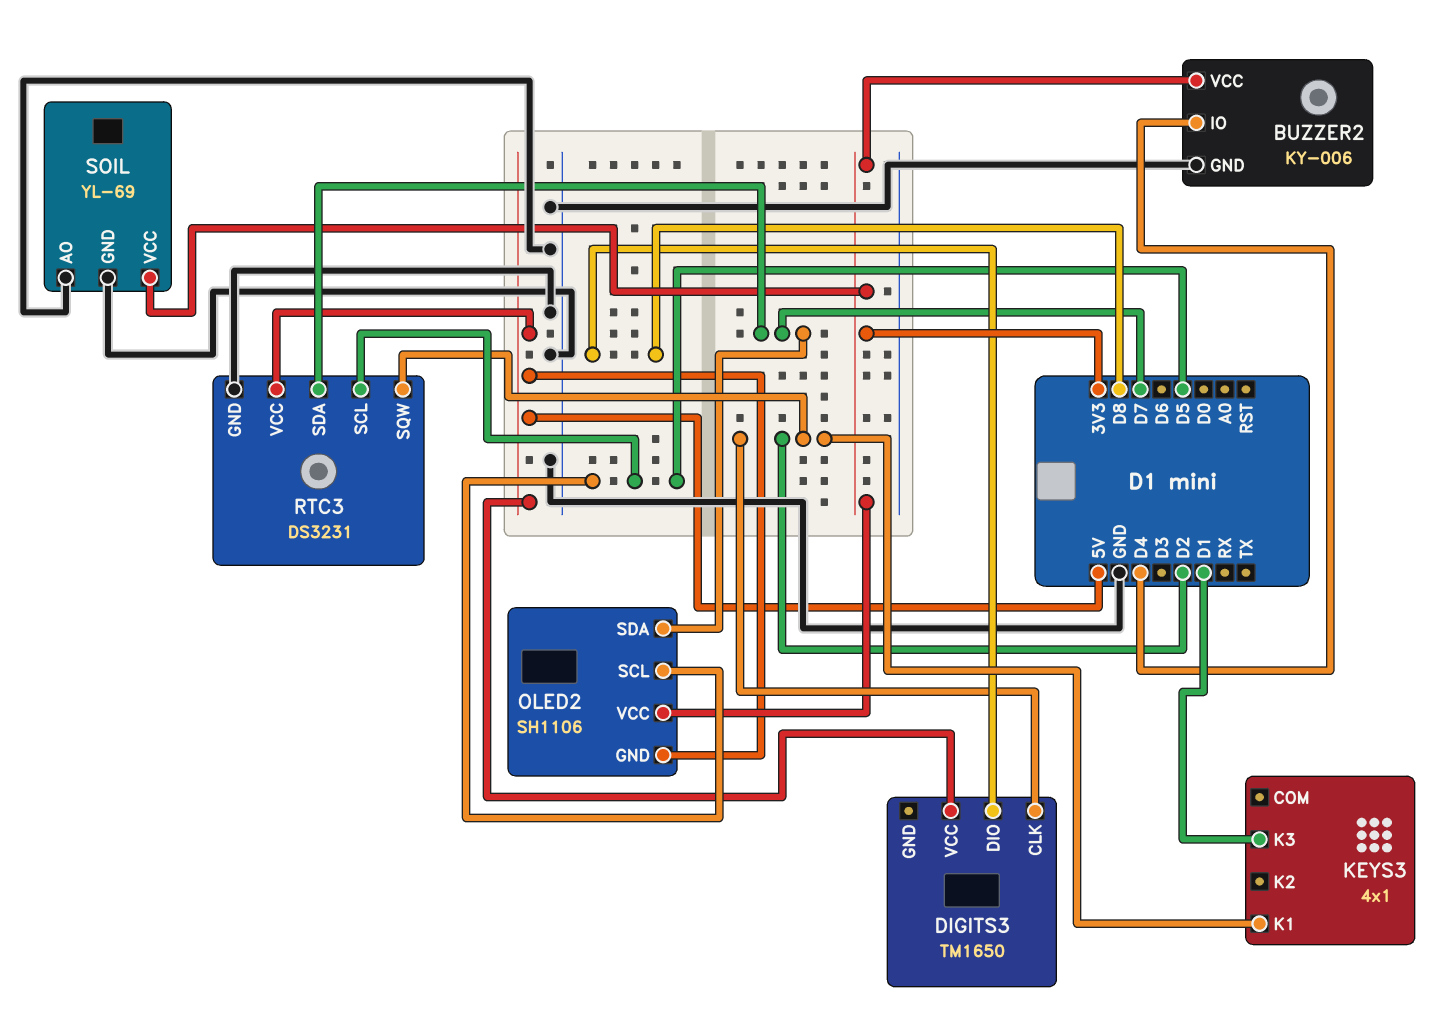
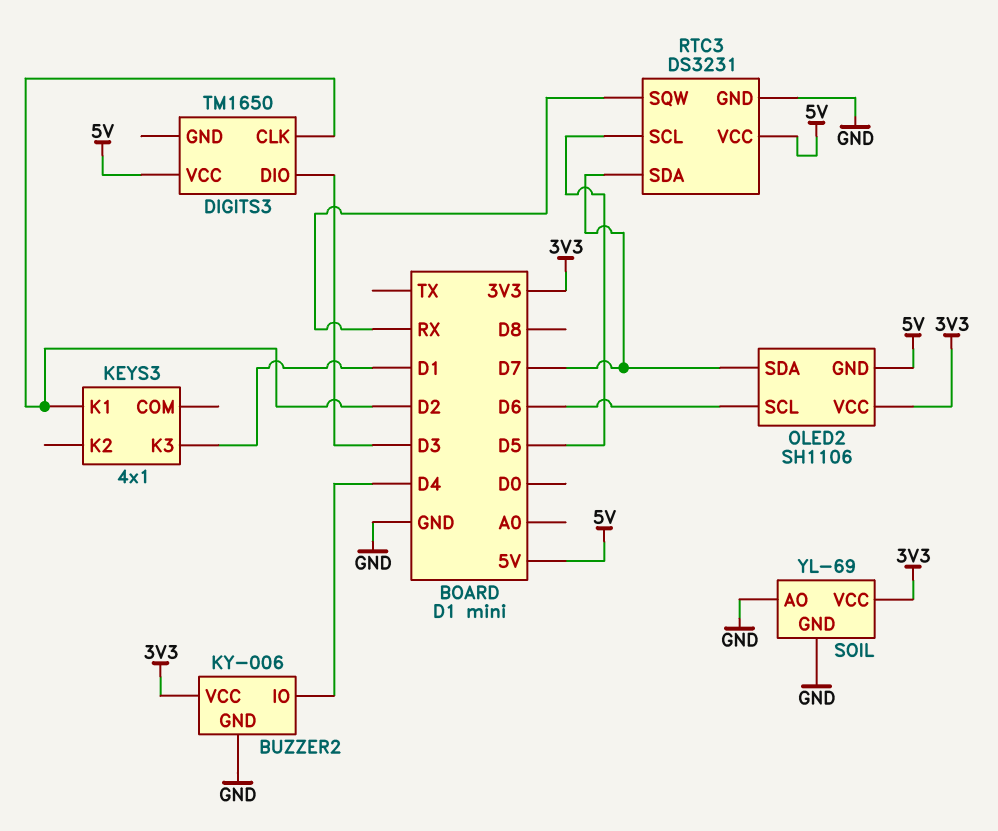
DIGITS3 pin DIO: D8 -> D3
OLED2 pin SCL: D5 -> D6
RTC3 pin SQW: D2 -> RX

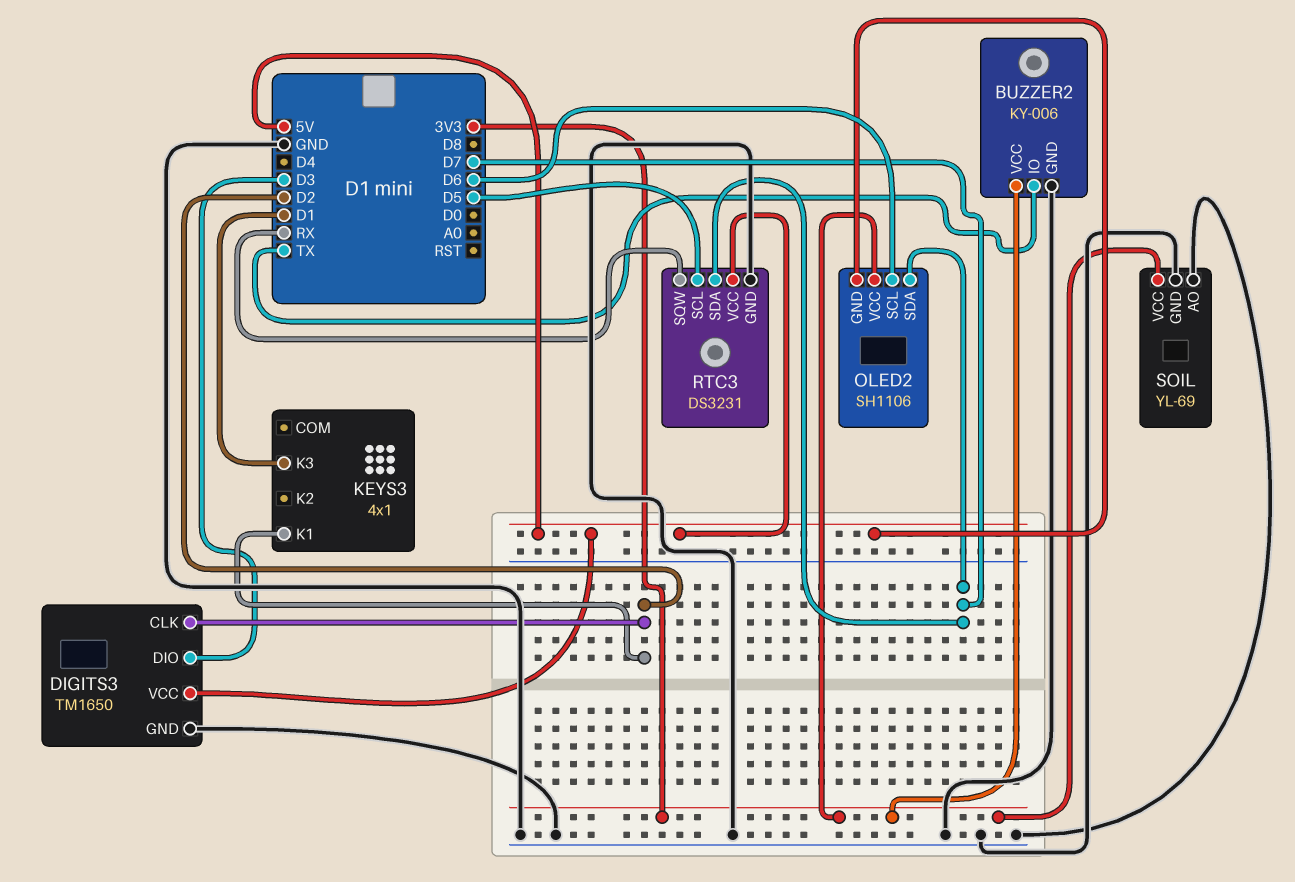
BUZZER2 pin IO: D4 -> TX
DIGITS3 pin GND: none -> GND

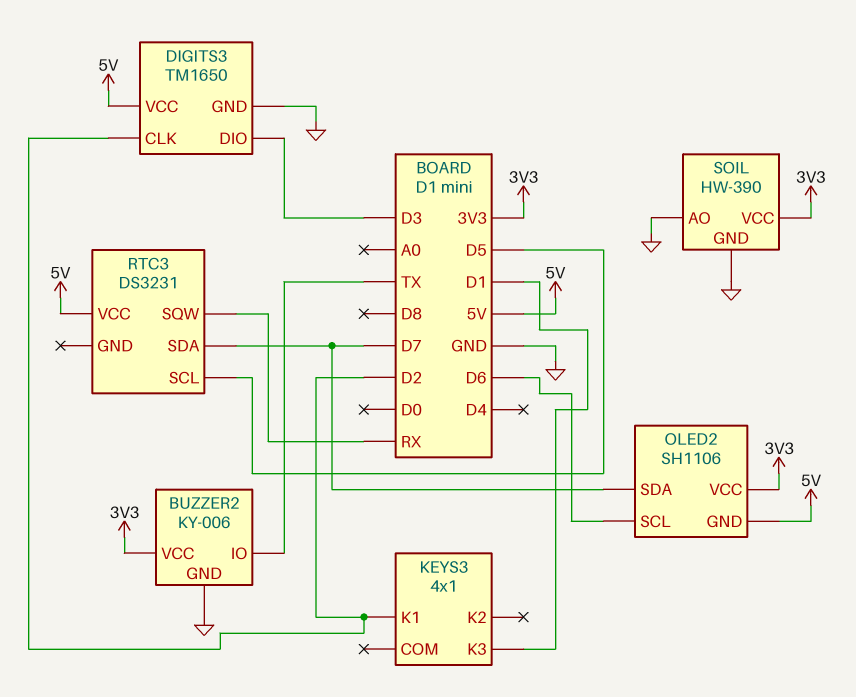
RTC3 pin GND: GND -> none
SOIL: YL-69 -> HW-390

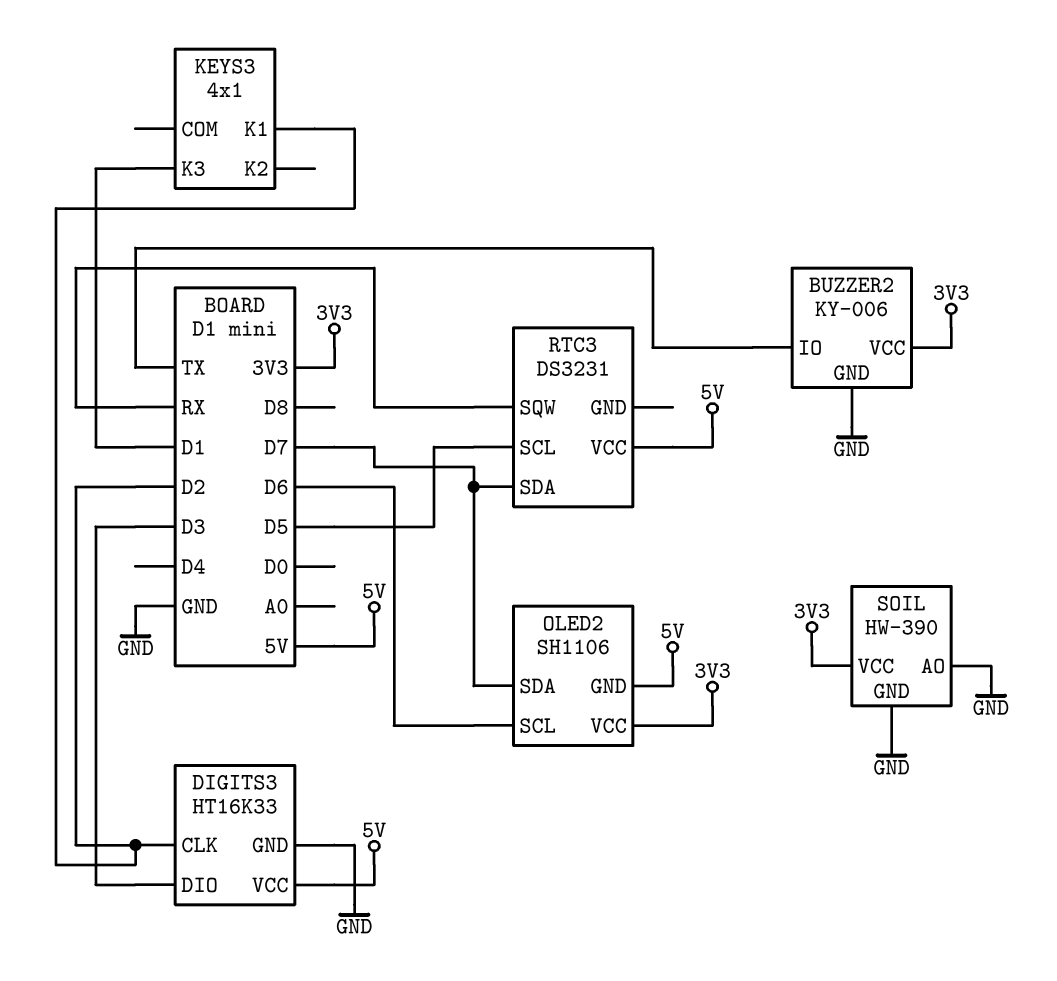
DIGITS3: TM1650 -> HT16K33

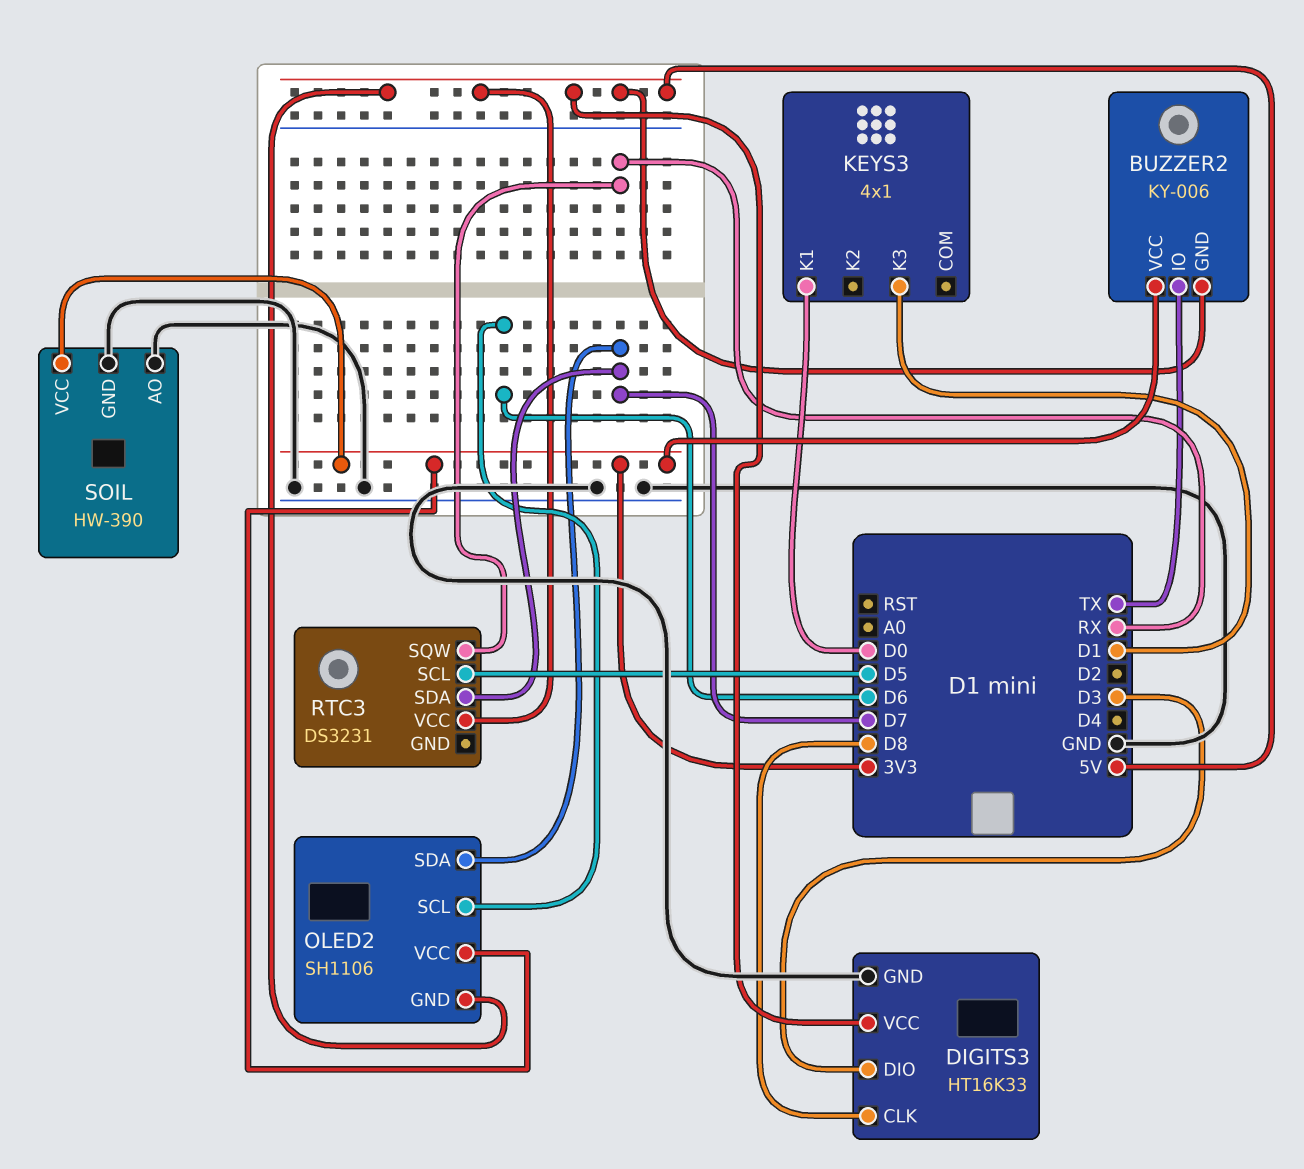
BUZZER2 pin GND: GND -> 5V
DIGITS3 pin CLK: D2 -> D8
KEYS3 pin K1: D2 -> D0

